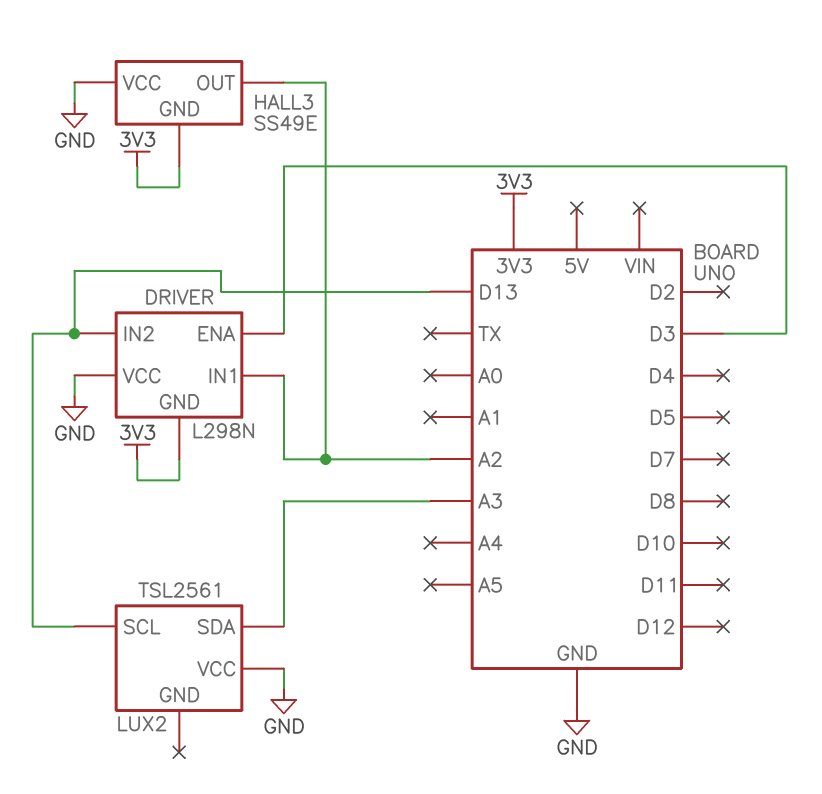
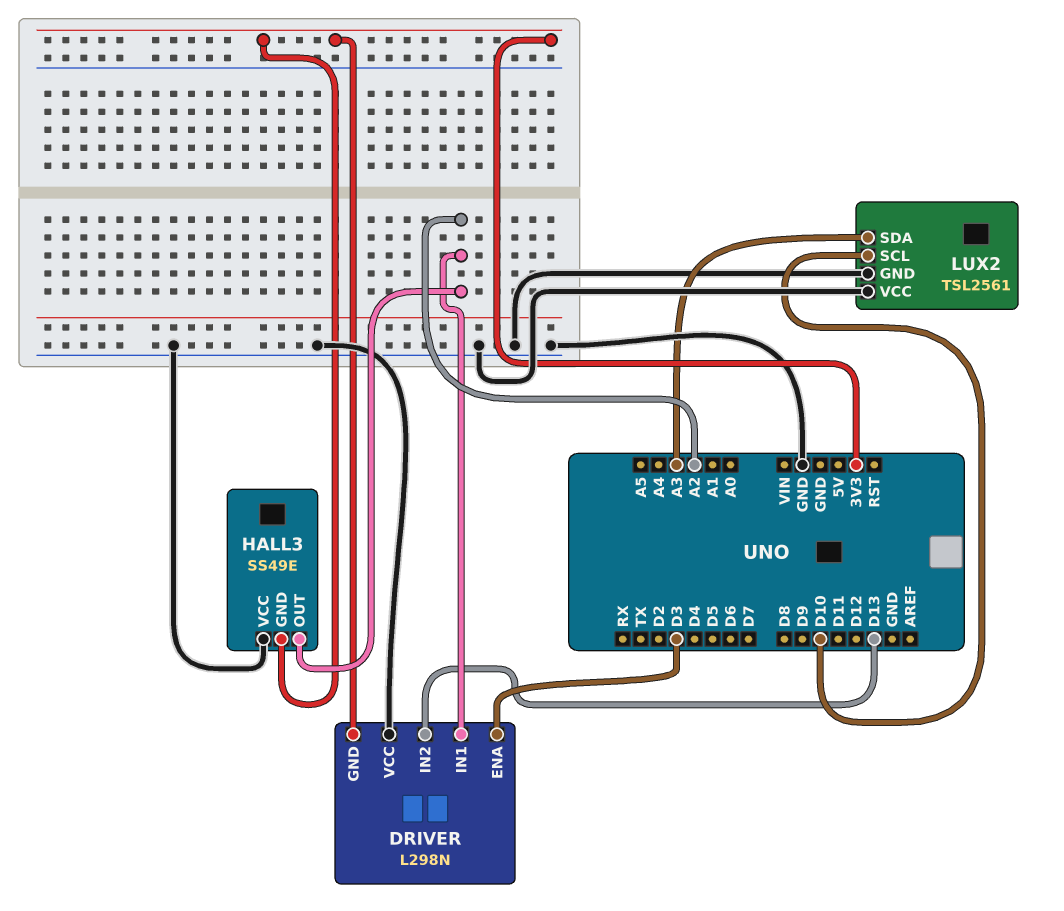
LUX2 pin GND: none -> GND
LUX2 pin SCL: D13 -> D10

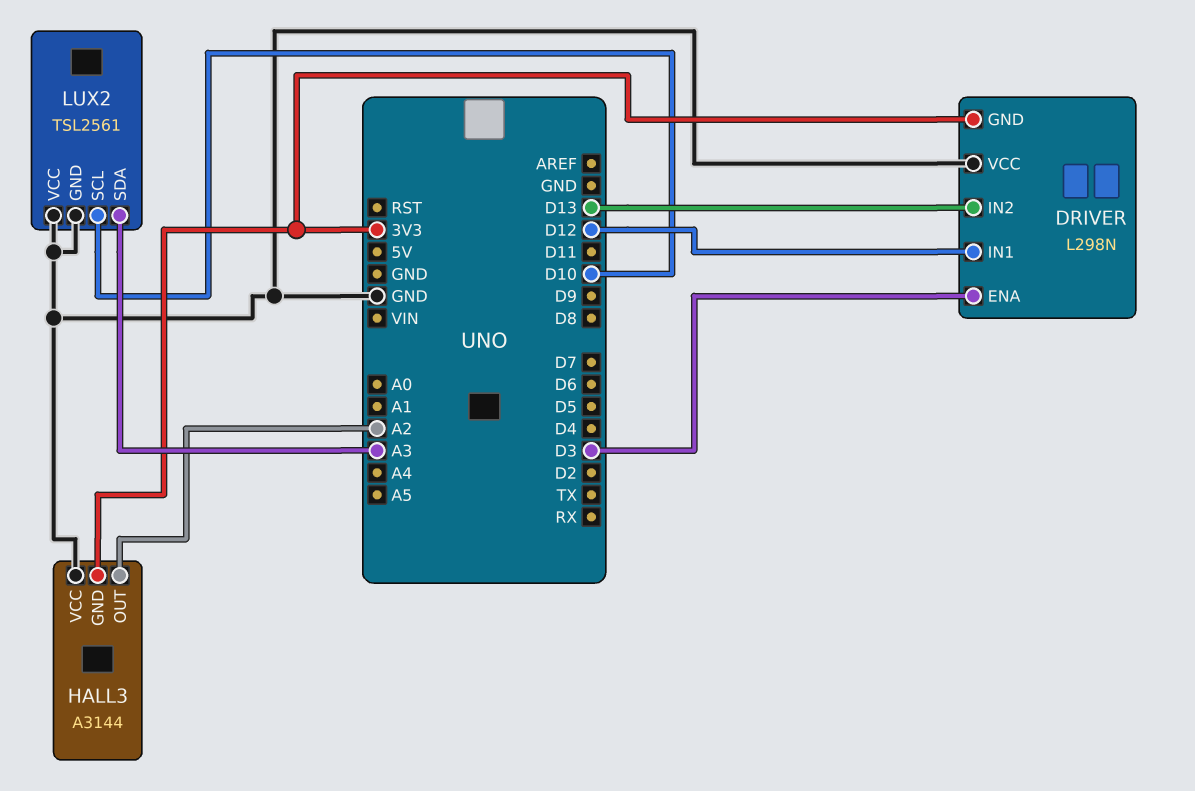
DRIVER pin IN1: A2 -> D12
HALL3: SS49E -> A3144

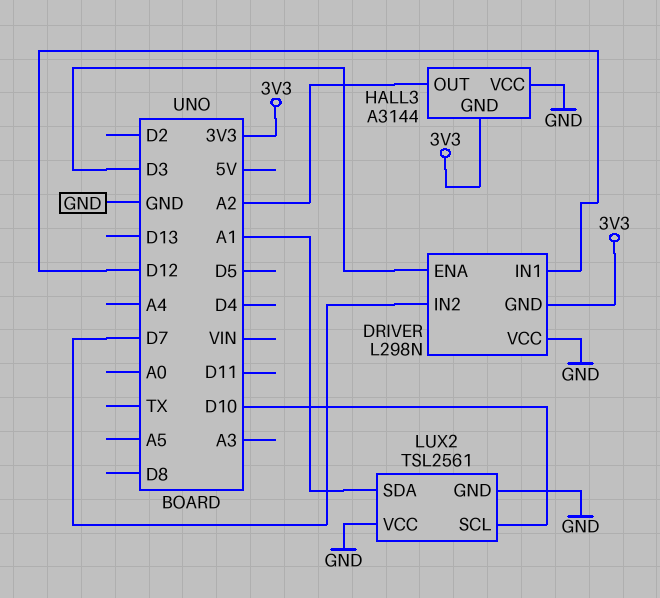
DRIVER pin IN2: D13 -> D7
LUX2 pin SDA: A3 -> A1

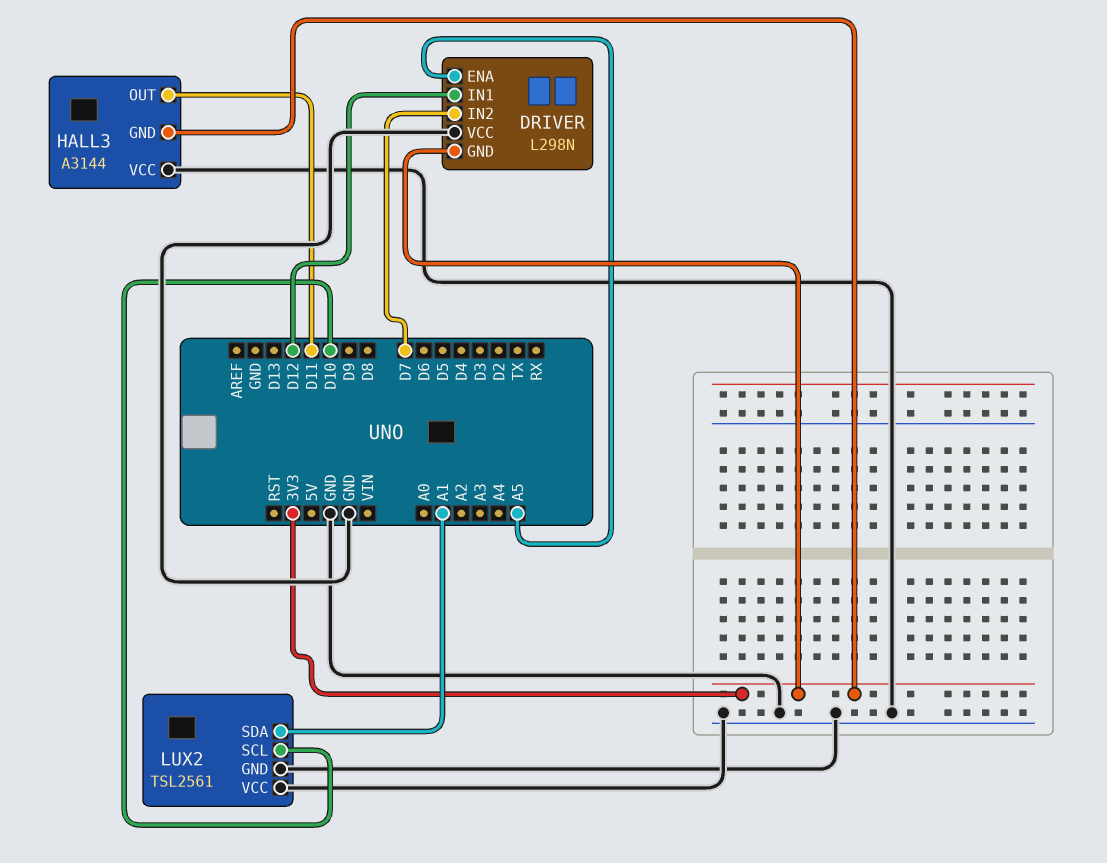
DRIVER pin ENA: D3 -> A5
HALL3 pin OUT: A2 -> D11

